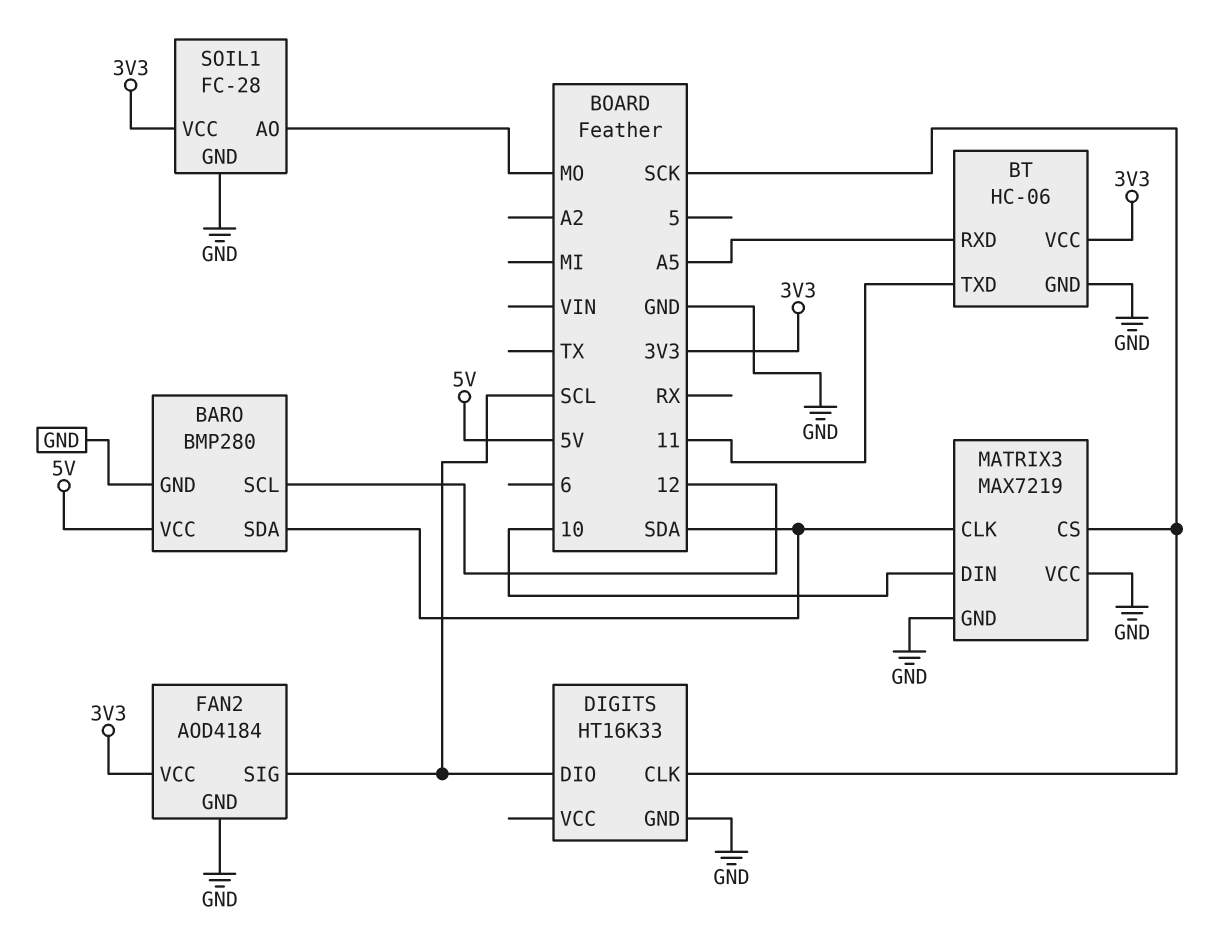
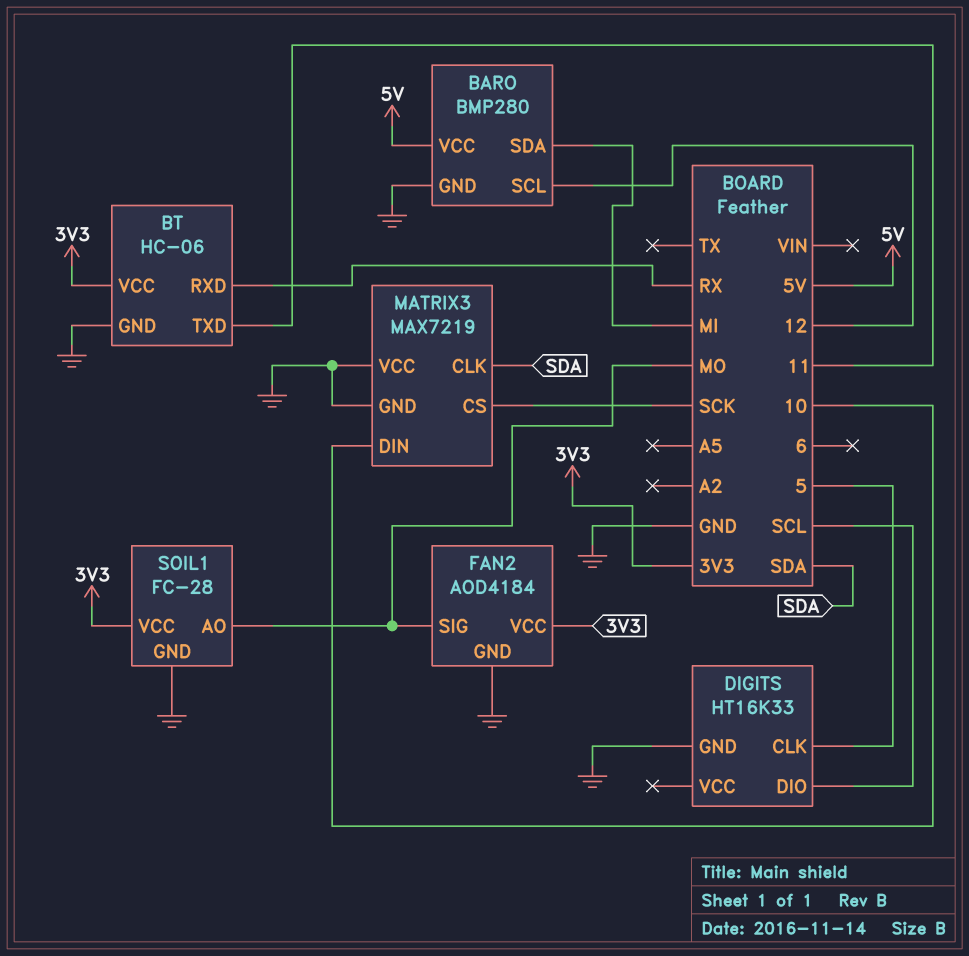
BARO pin SDA: SDA -> MI
BT pin RXD: A5 -> RX
DIGITS pin CLK: SCK -> 5
FAN2 pin SIG: SCL -> MO

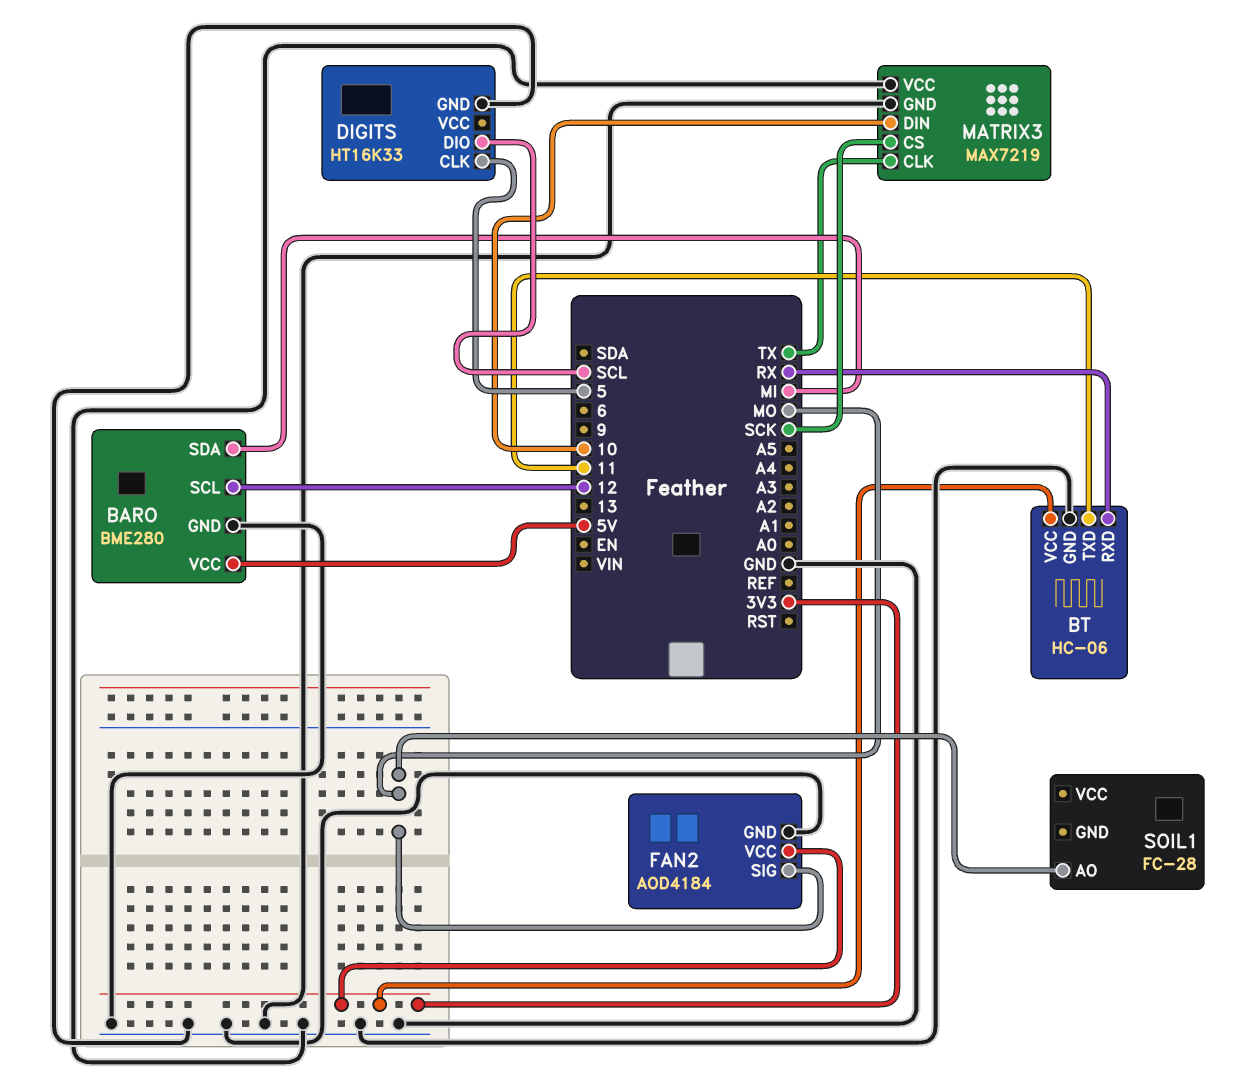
BARO: BMP280 -> BME280
MATRIX3 pin CLK: SDA -> TX
SOIL1 pin GND: GND -> none
SOIL1 pin VCC: 3V3 -> none

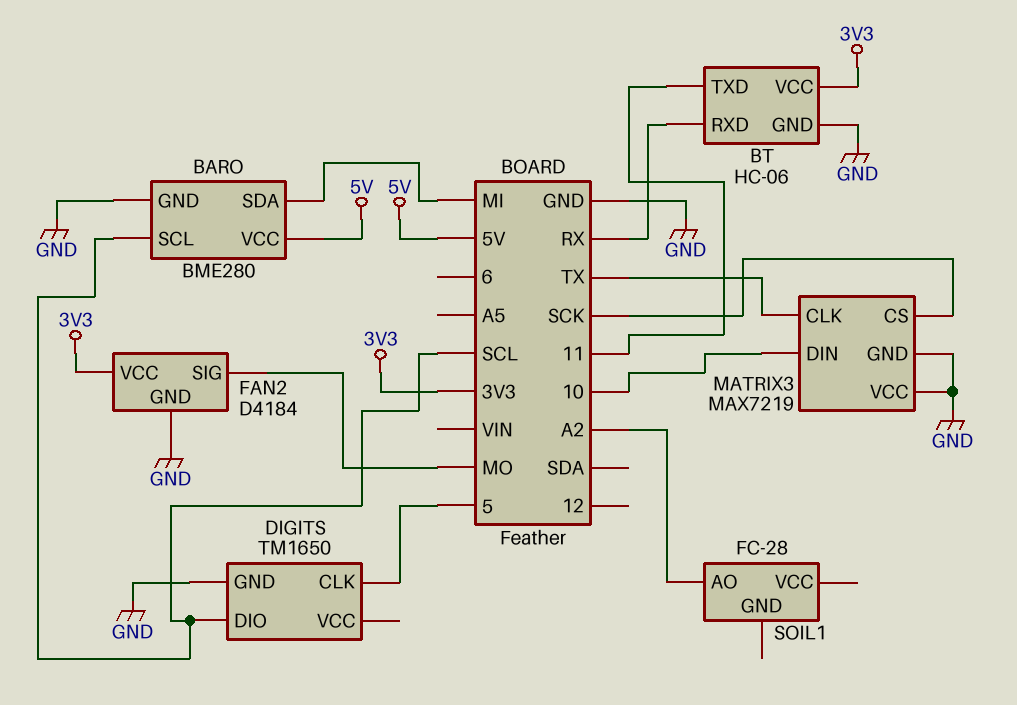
BARO pin SCL: 12 -> SCL
DIGITS: HT16K33 -> TM1650
FAN2: AOD4184 -> D4184
SOIL1 pin AO: MO -> A2

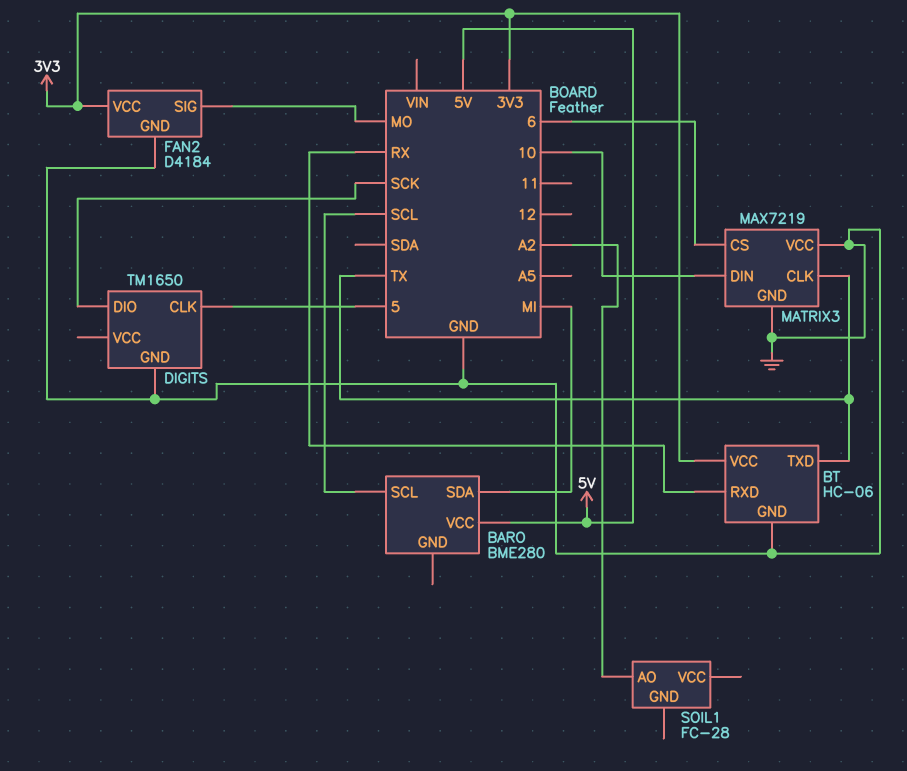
BARO pin GND: GND -> none
BT pin TXD: 11 -> TX
DIGITS pin DIO: SCL -> SCK
MATRIX3 pin CS: SCK -> 6

